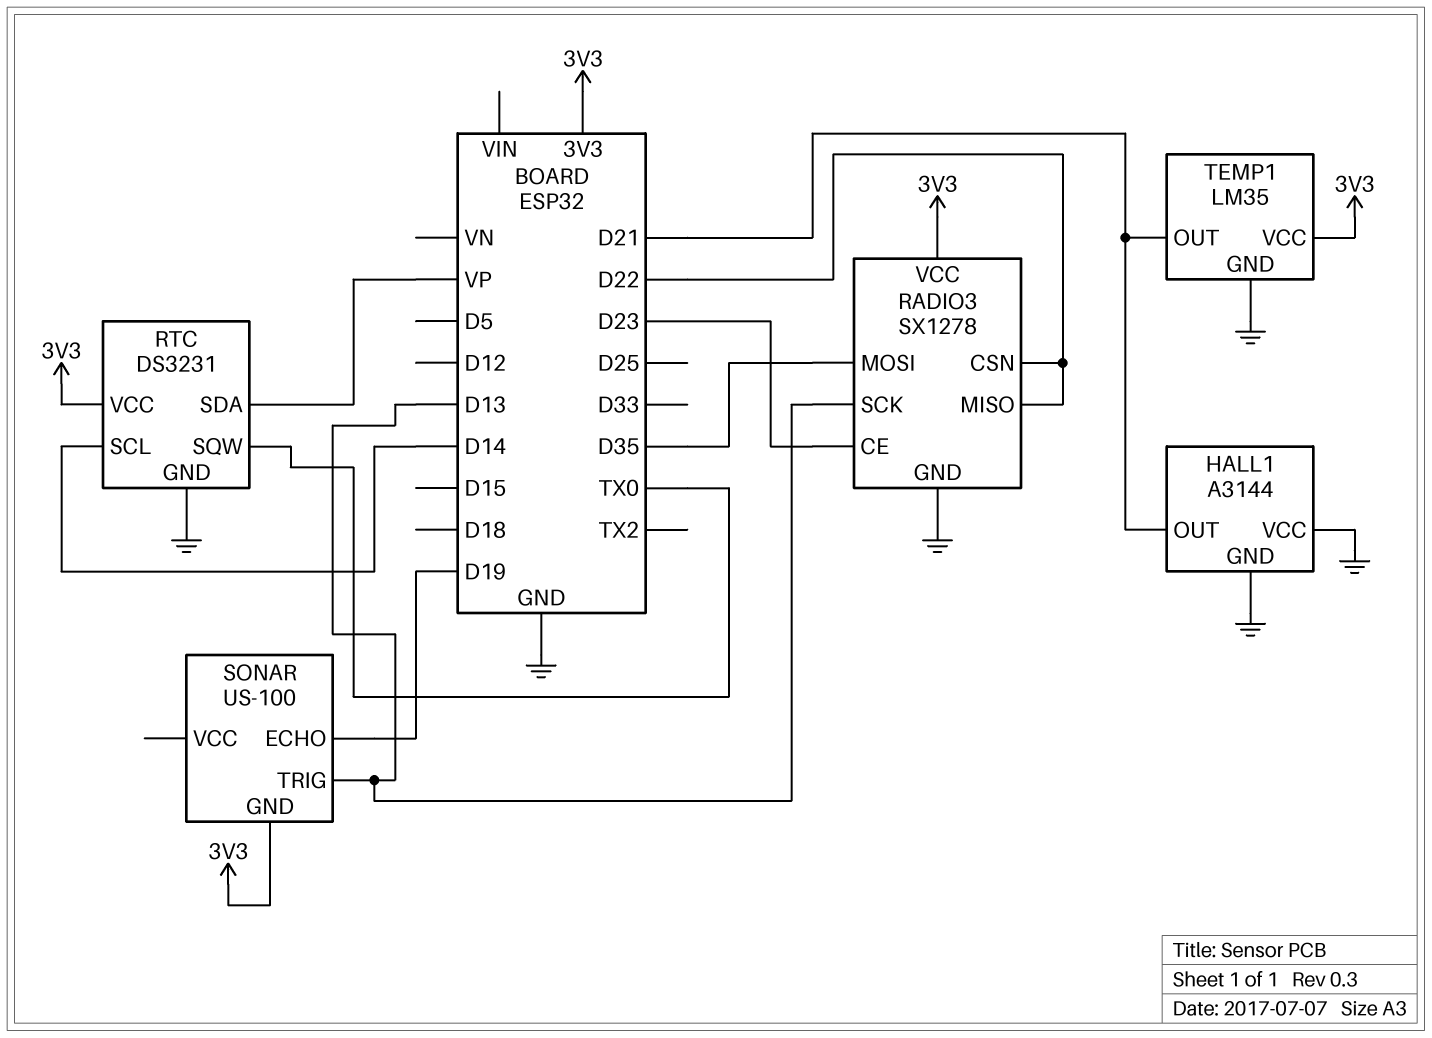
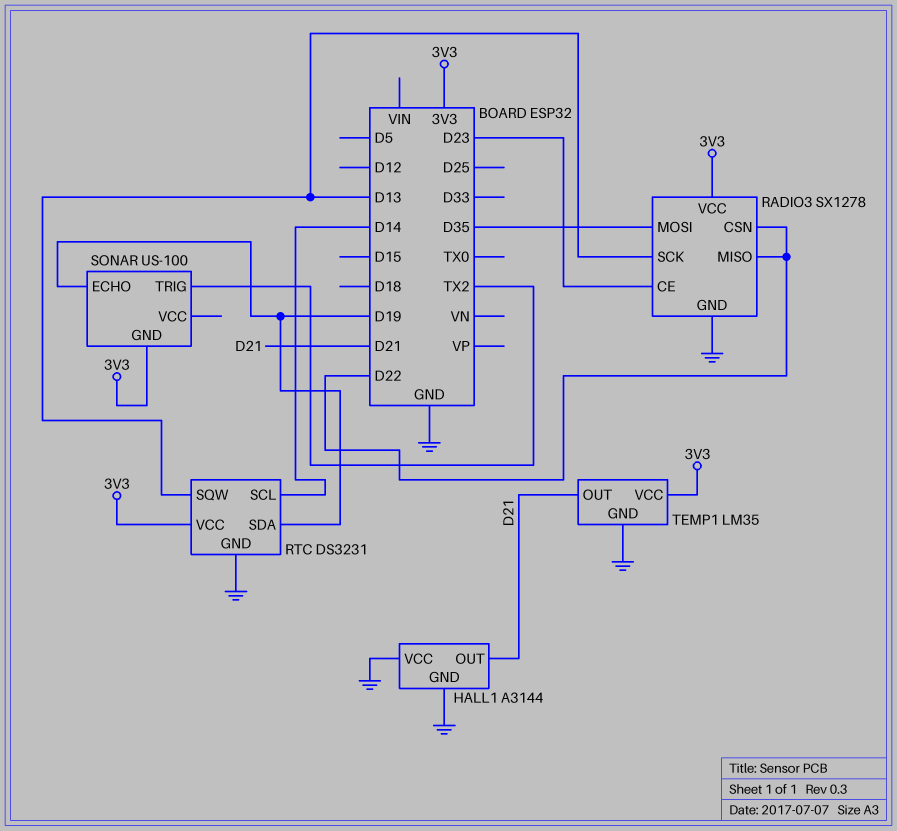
RTC pin SDA: VP -> D19
RTC pin SQW: TX0 -> D13
SONAR pin TRIG: D13 -> TX2

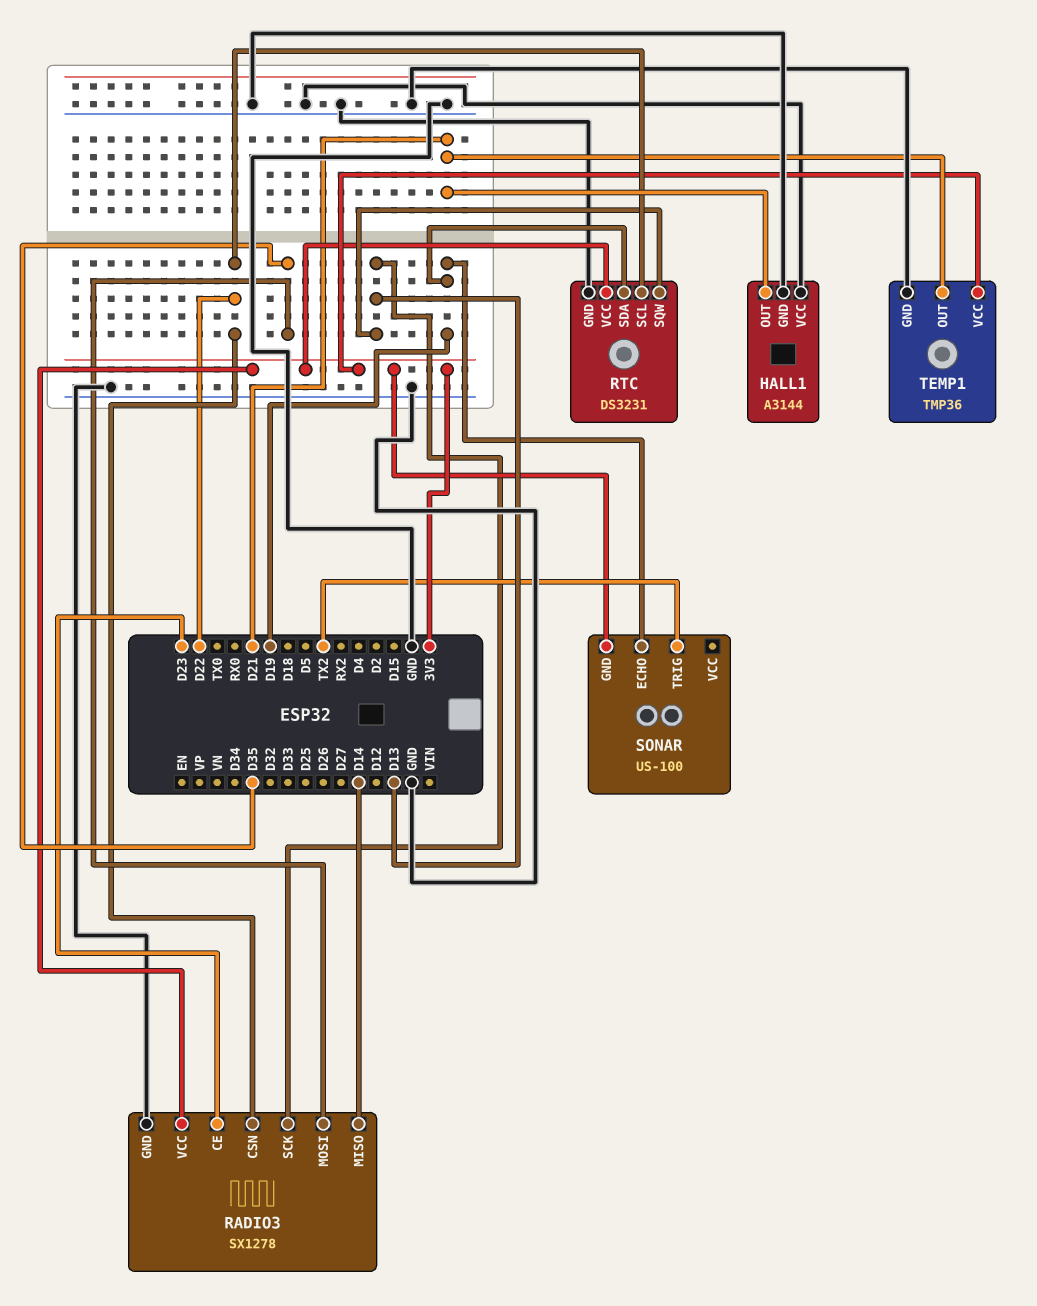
RADIO3 pin MISO: D22 -> D14
RTC pin SCL: D14 -> D22
TEMP1: LM35 -> TMP36

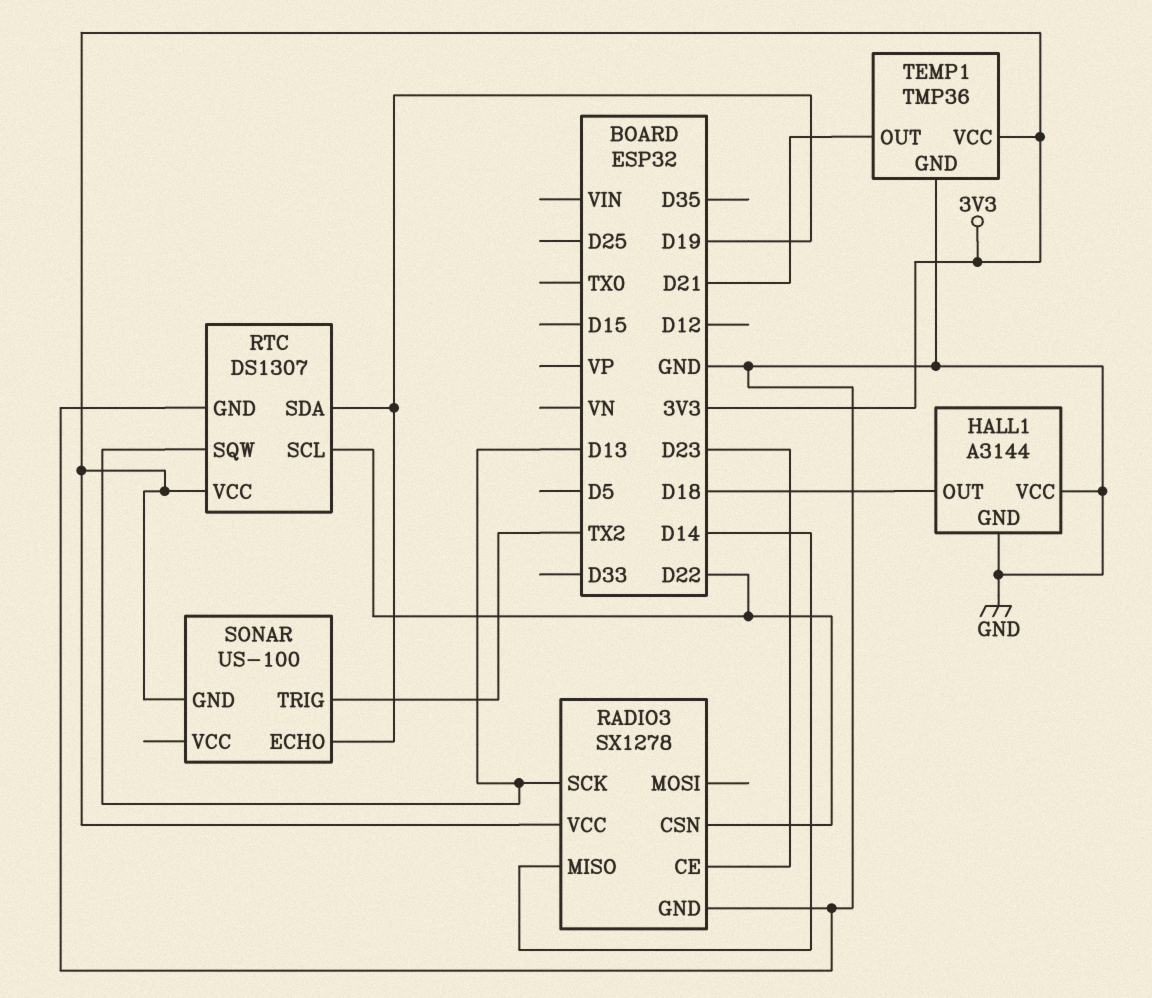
HALL1 pin OUT: D21 -> D18
RADIO3 pin MOSI: D35 -> none
RTC: DS3231 -> DS1307

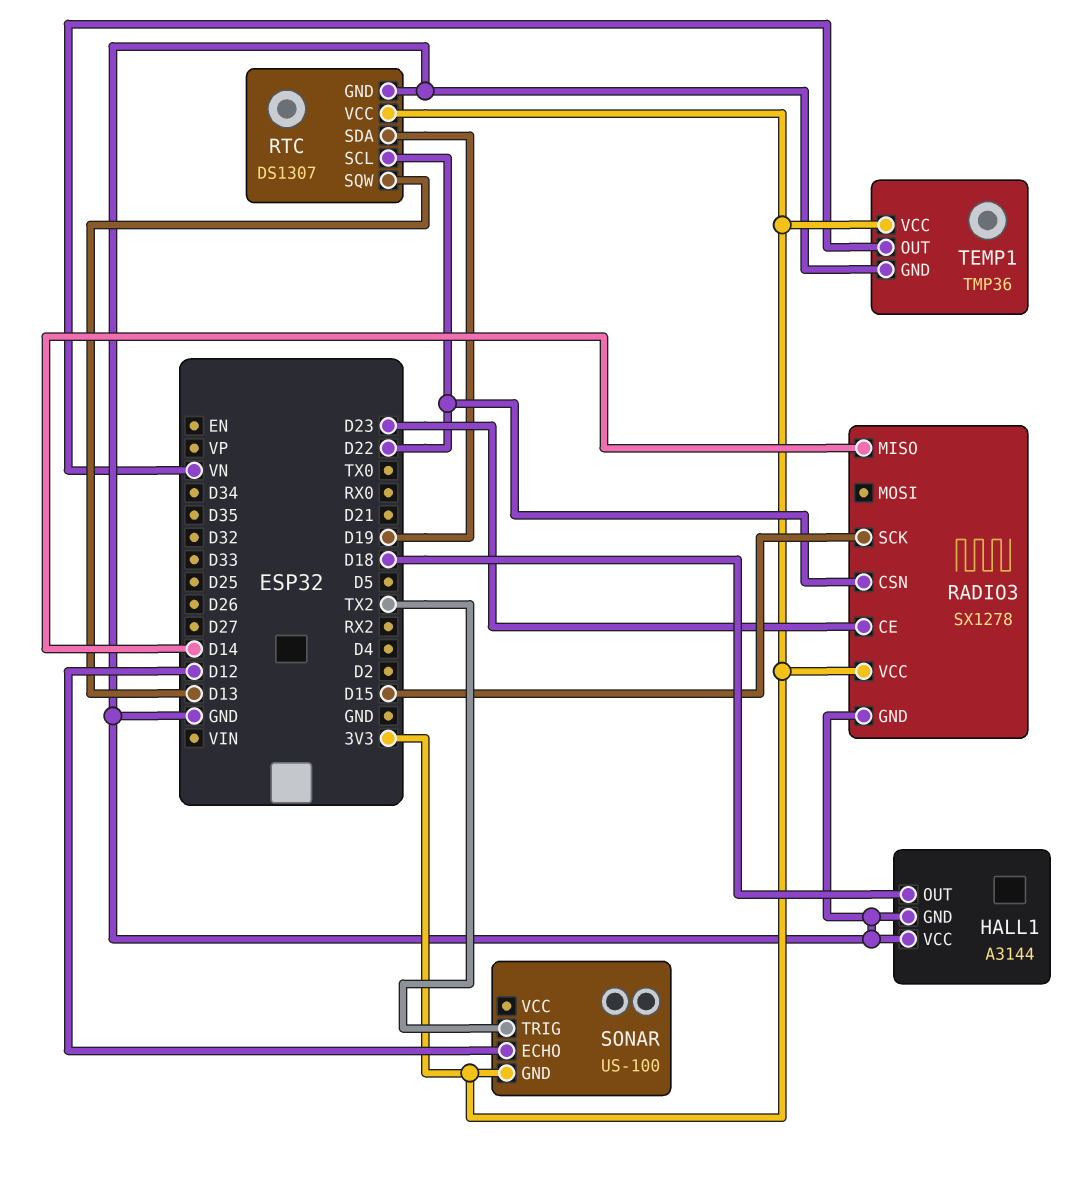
RADIO3 pin SCK: D13 -> D15
SONAR pin ECHO: D19 -> D12
TEMP1 pin OUT: D21 -> VN

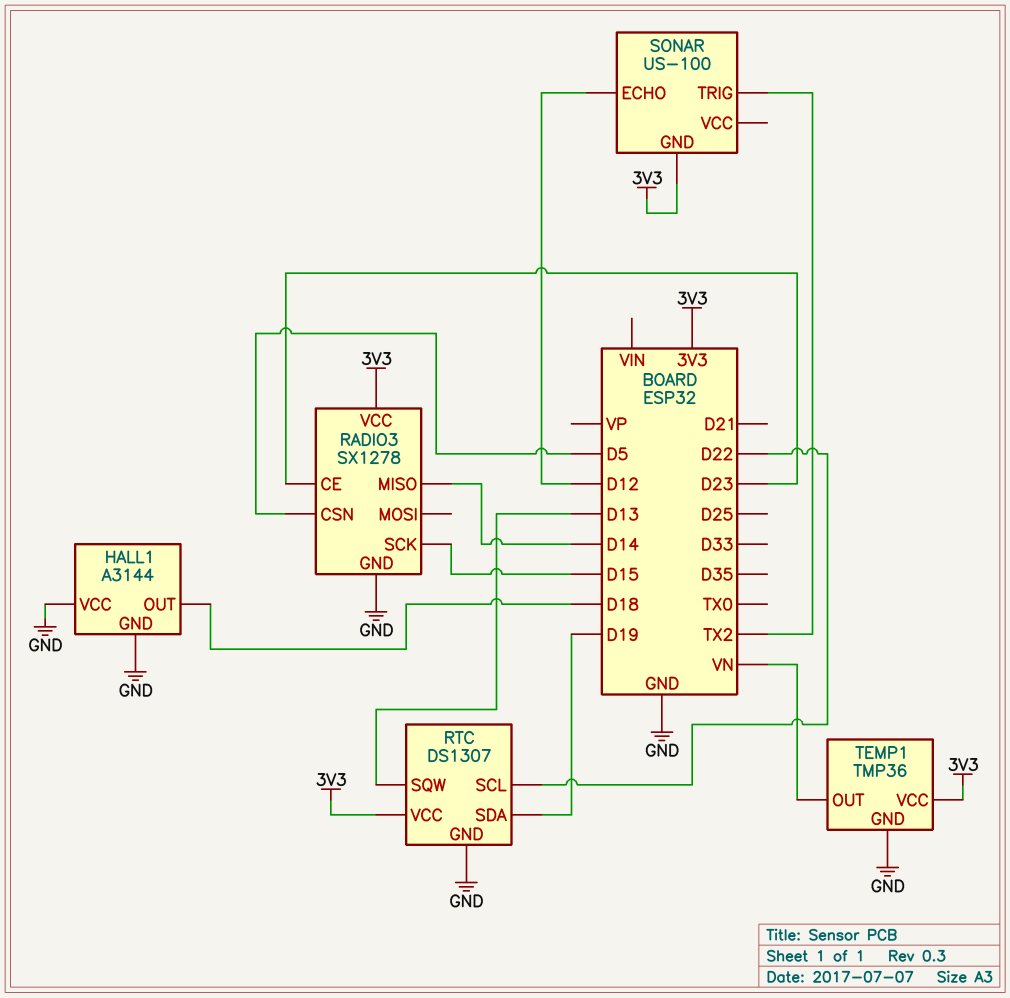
RADIO3 pin CSN: D22 -> D5

